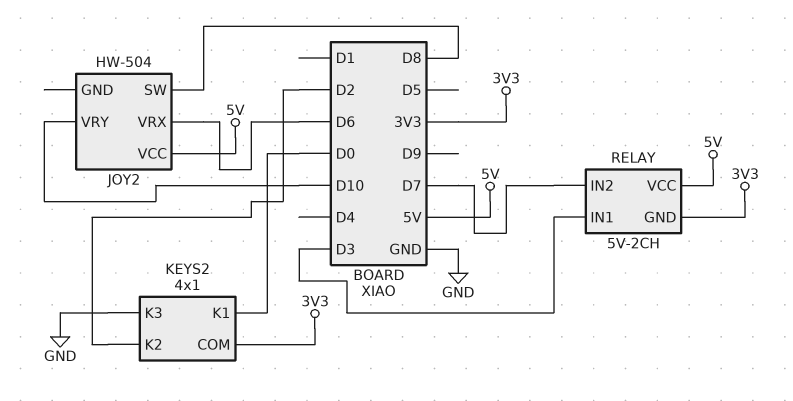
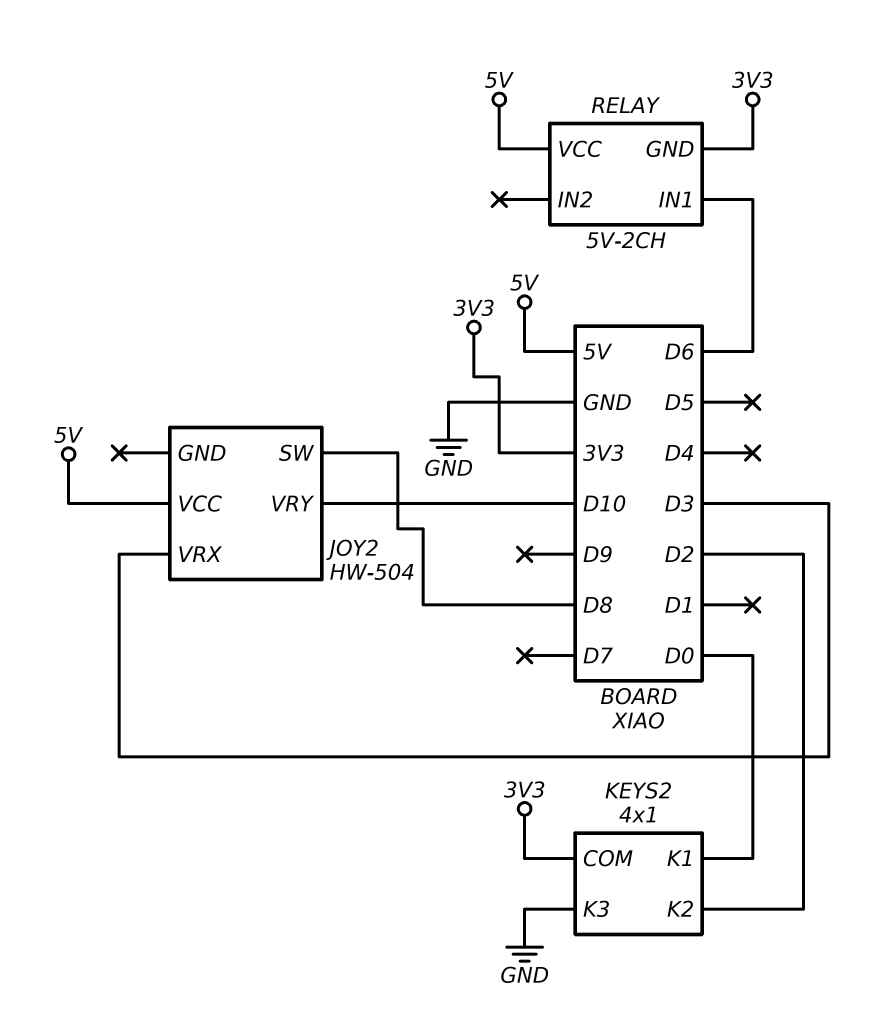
JOY2 pin VRX: D6 -> D3
RELAY pin IN1: D3 -> D6
RELAY pin IN2: D7 -> none

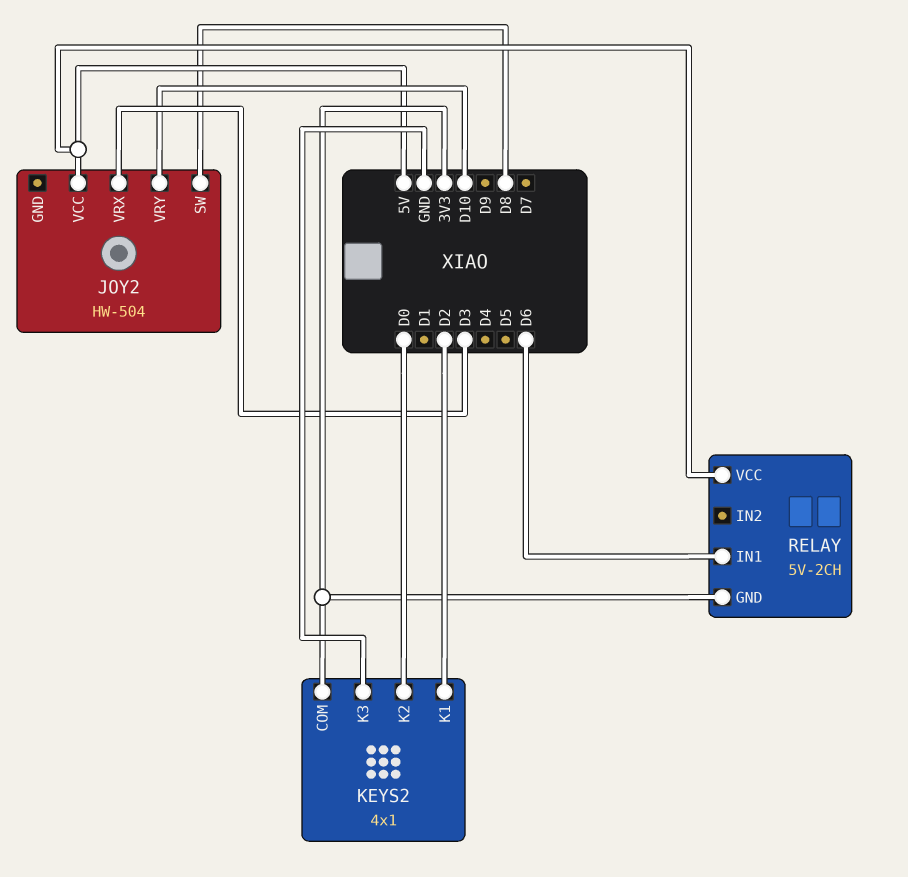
KEYS2 pin K1: D0 -> D2
KEYS2 pin K2: D2 -> D0

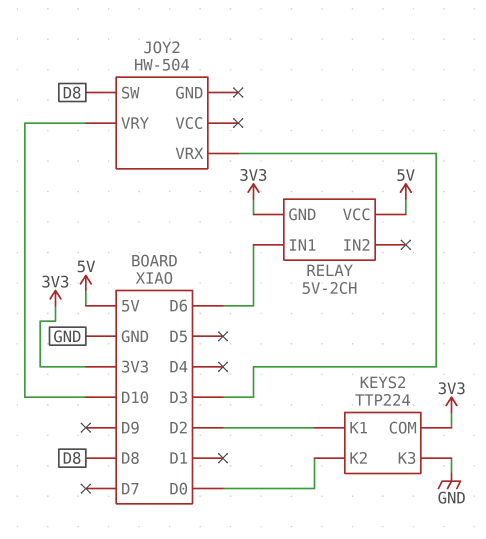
JOY2 pin VCC: 5V -> none
KEYS2: 4x1 -> TTP224

